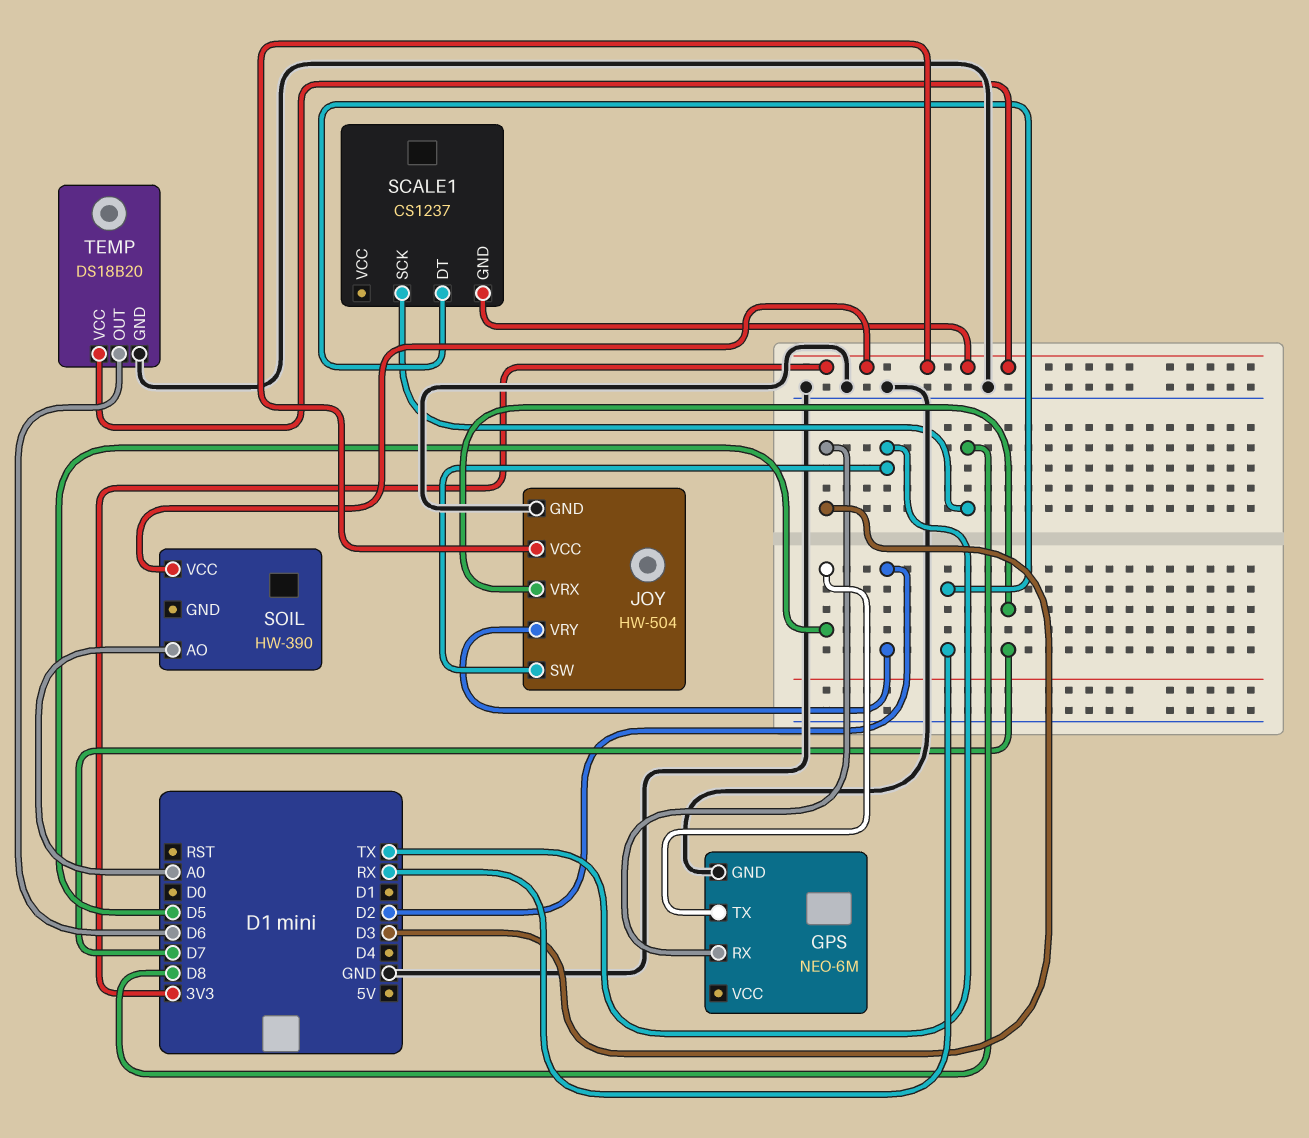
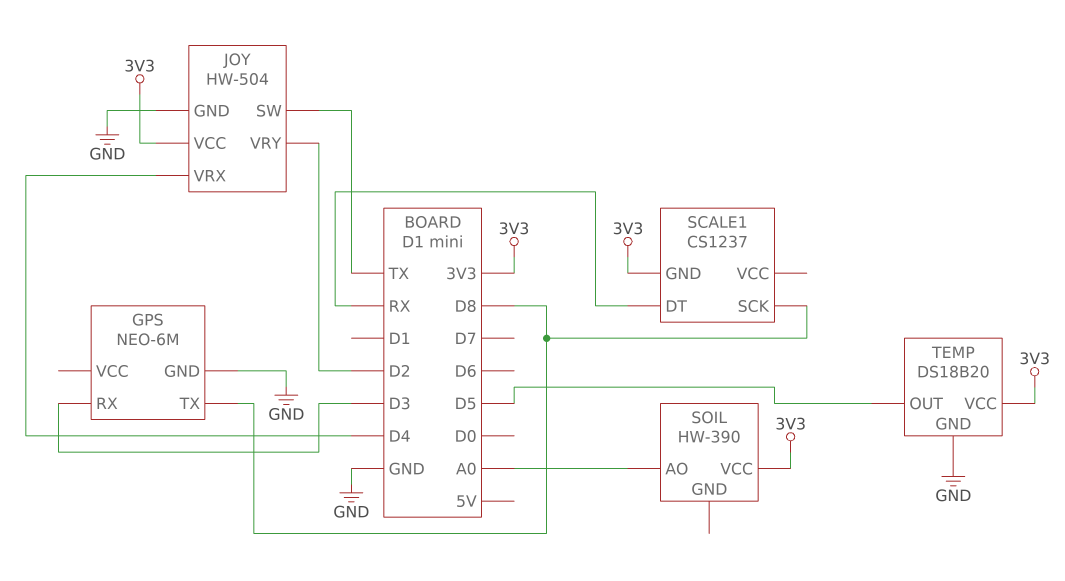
GPS pin TX: D5 -> D8
JOY pin VRX: D7 -> D4
TEMP pin OUT: D6 -> D5

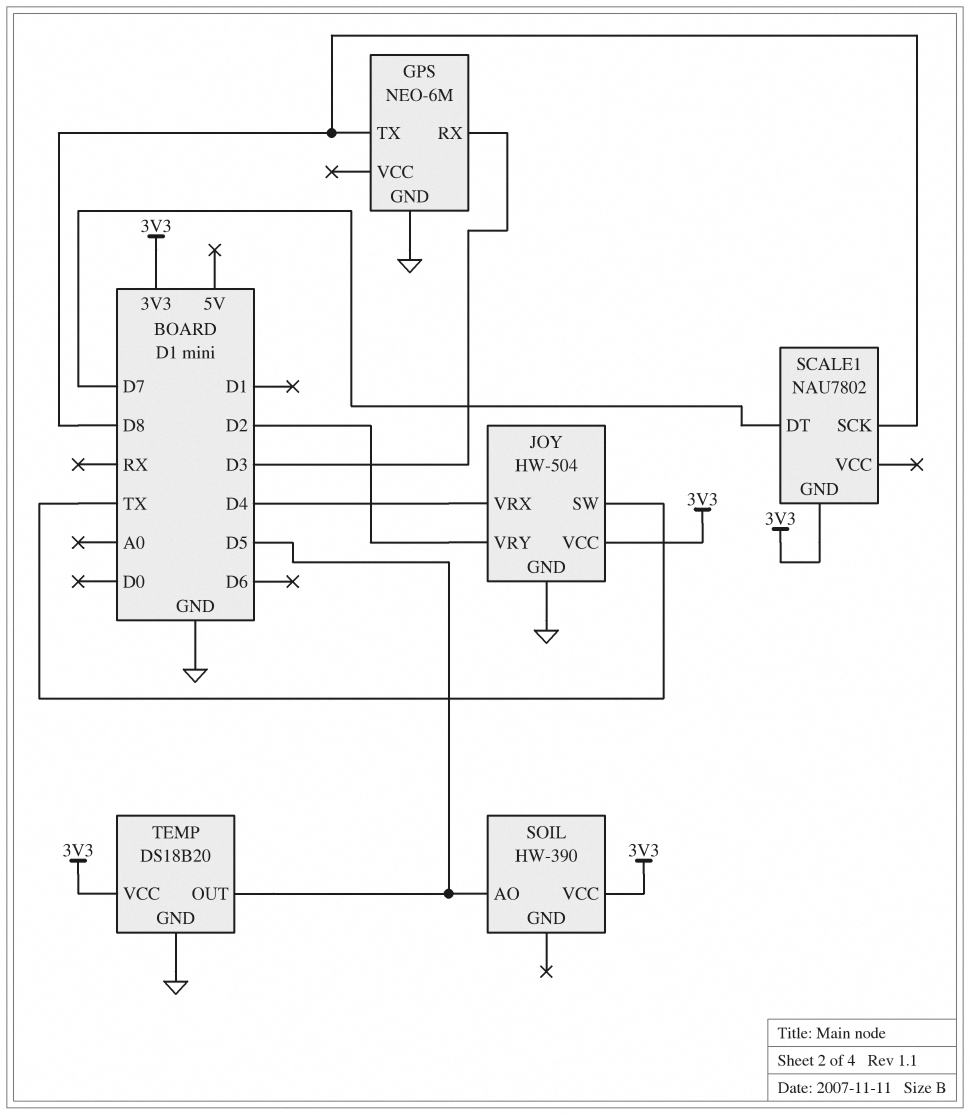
SCALE1: CS1237 -> NAU7802
SCALE1 pin DT: RX -> D7
SOIL pin AO: A0 -> D5

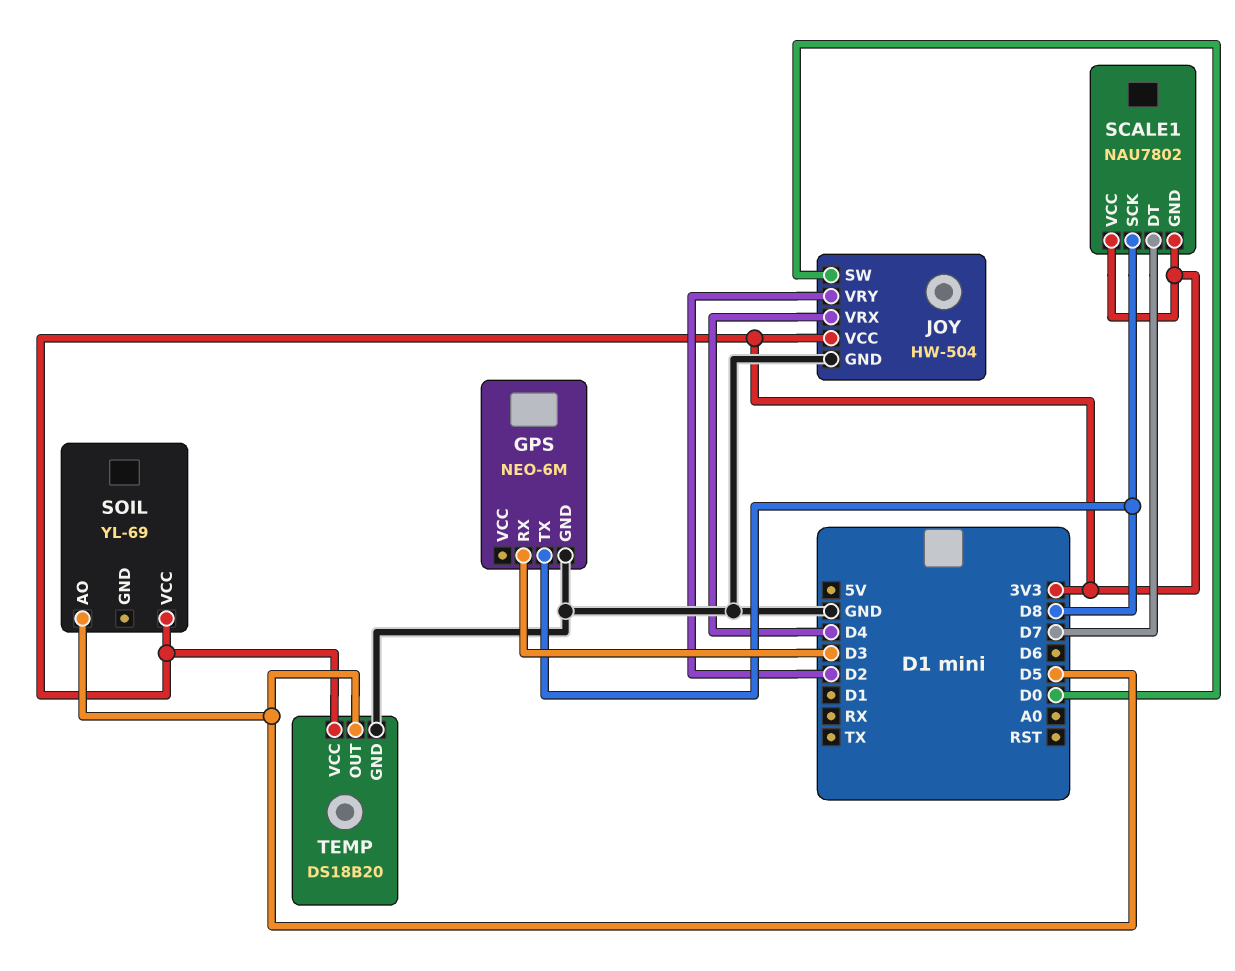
JOY pin SW: TX -> D0
SCALE1 pin VCC: none -> 3V3
SOIL: HW-390 -> YL-69

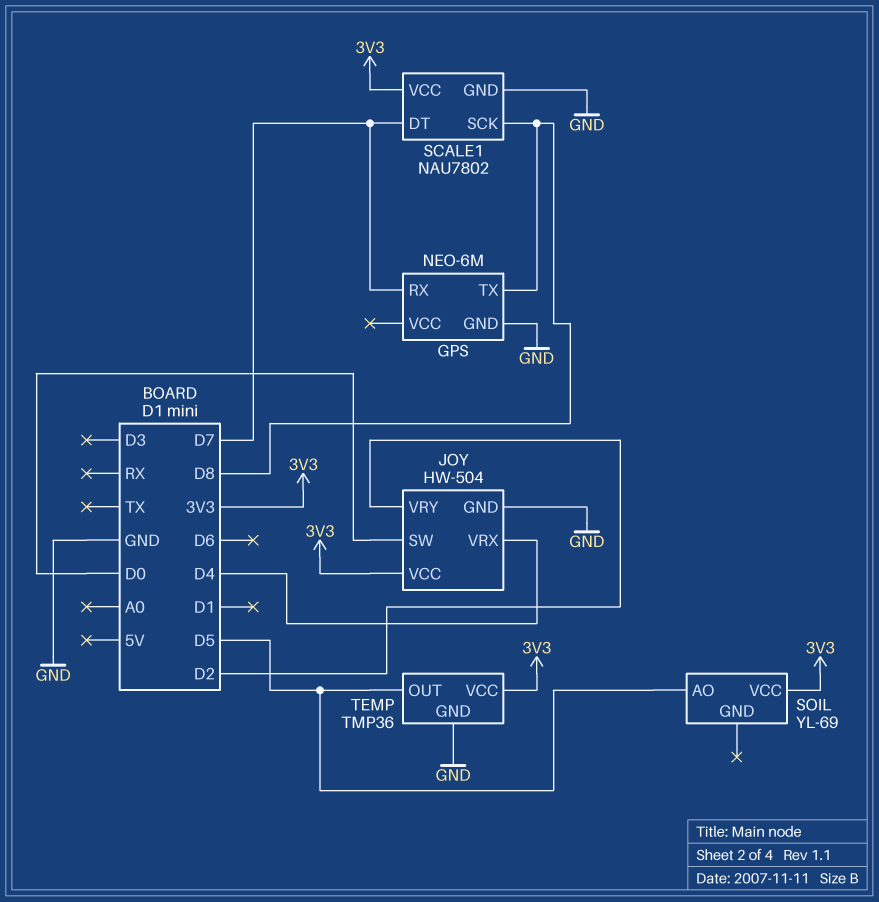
GPS pin RX: D3 -> D7
SCALE1 pin GND: 3V3 -> GND
TEMP: DS18B20 -> TMP36

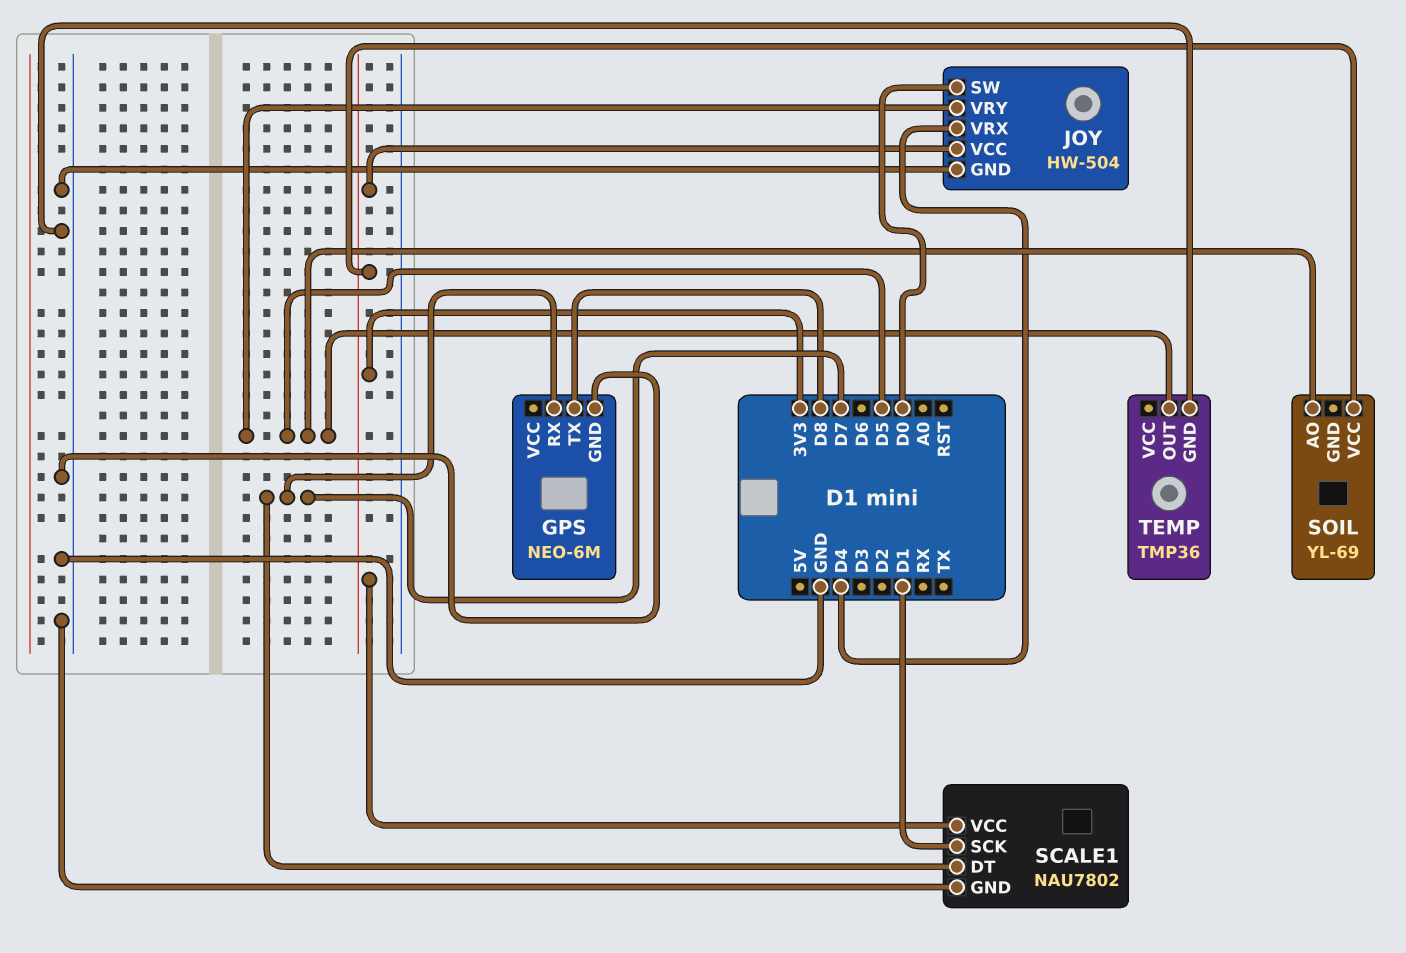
JOY pin VRY: D2 -> D5
SCALE1 pin SCK: D8 -> D1
TEMP pin VCC: 3V3 -> none

